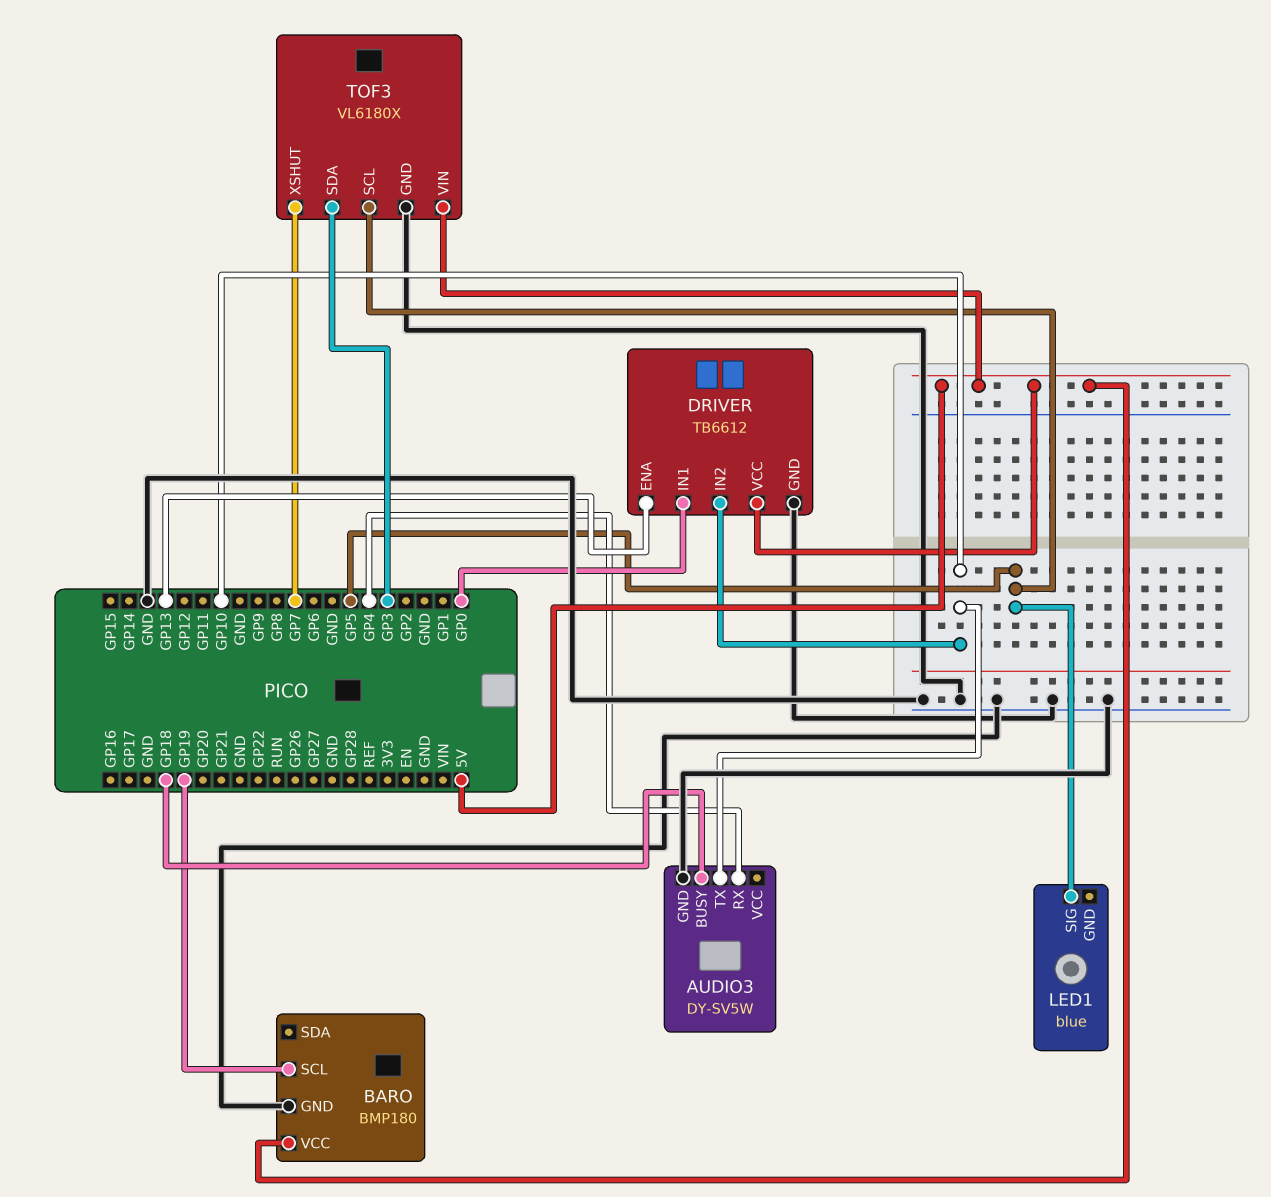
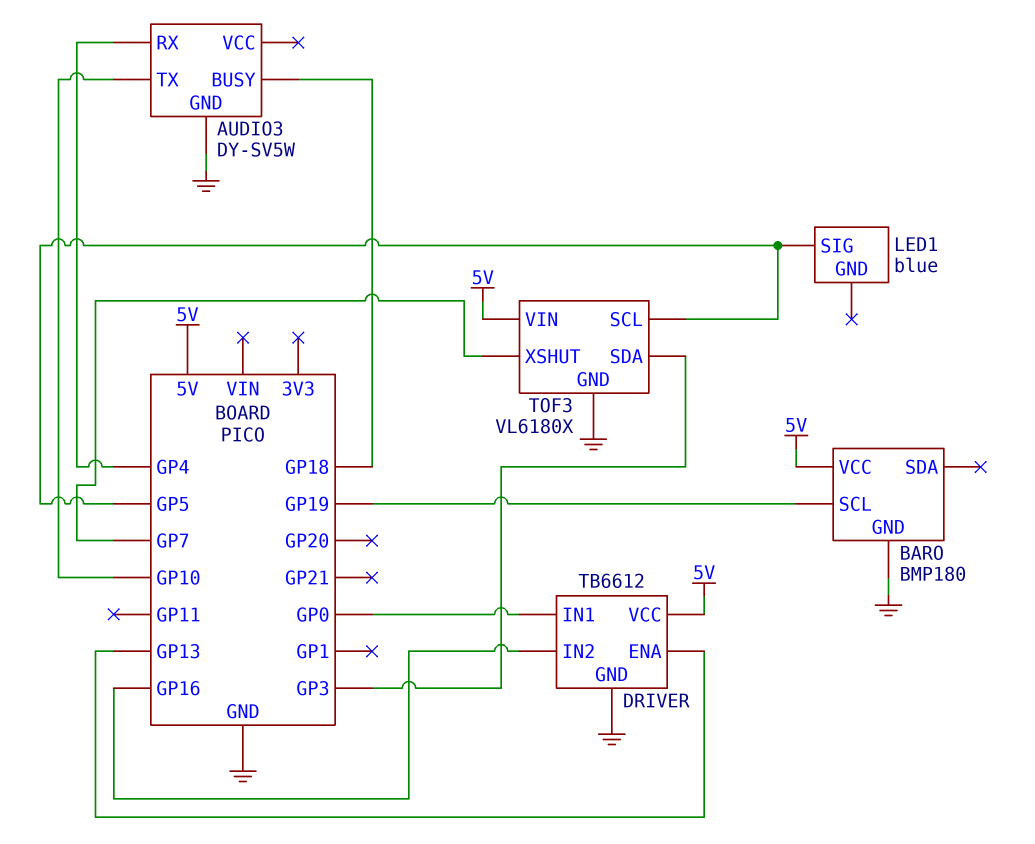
DRIVER pin IN2: GP10 -> GP16

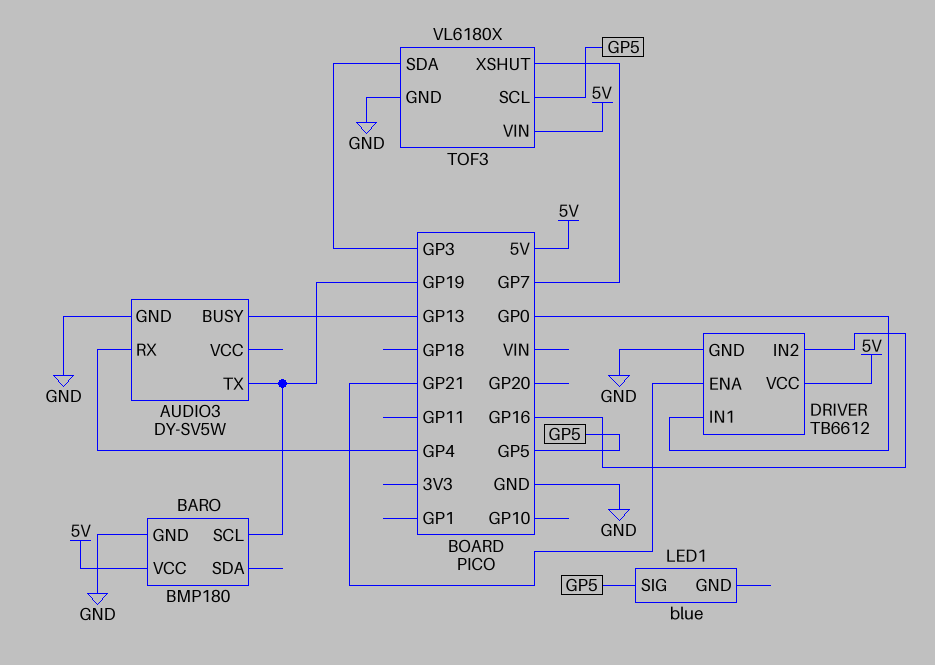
AUDIO3 pin BUSY: GP18 -> GP13
AUDIO3 pin TX: GP10 -> GP19
DRIVER pin ENA: GP13 -> GP21

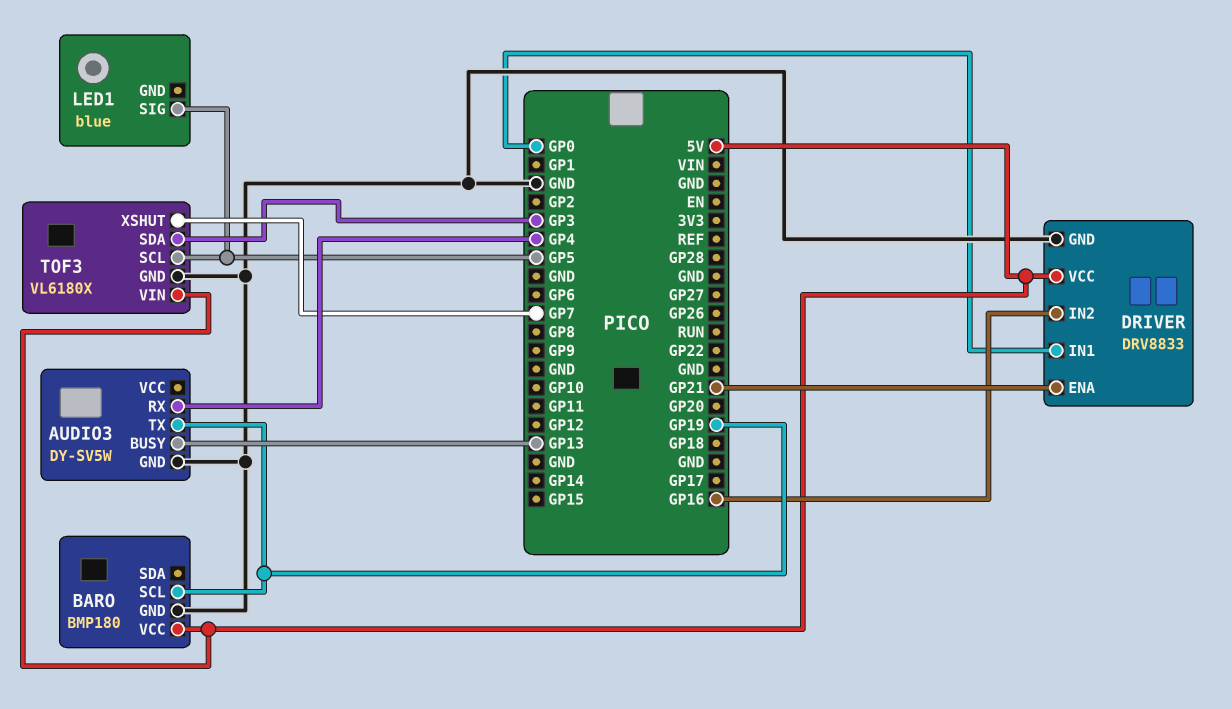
DRIVER: TB6612 -> DRV8833

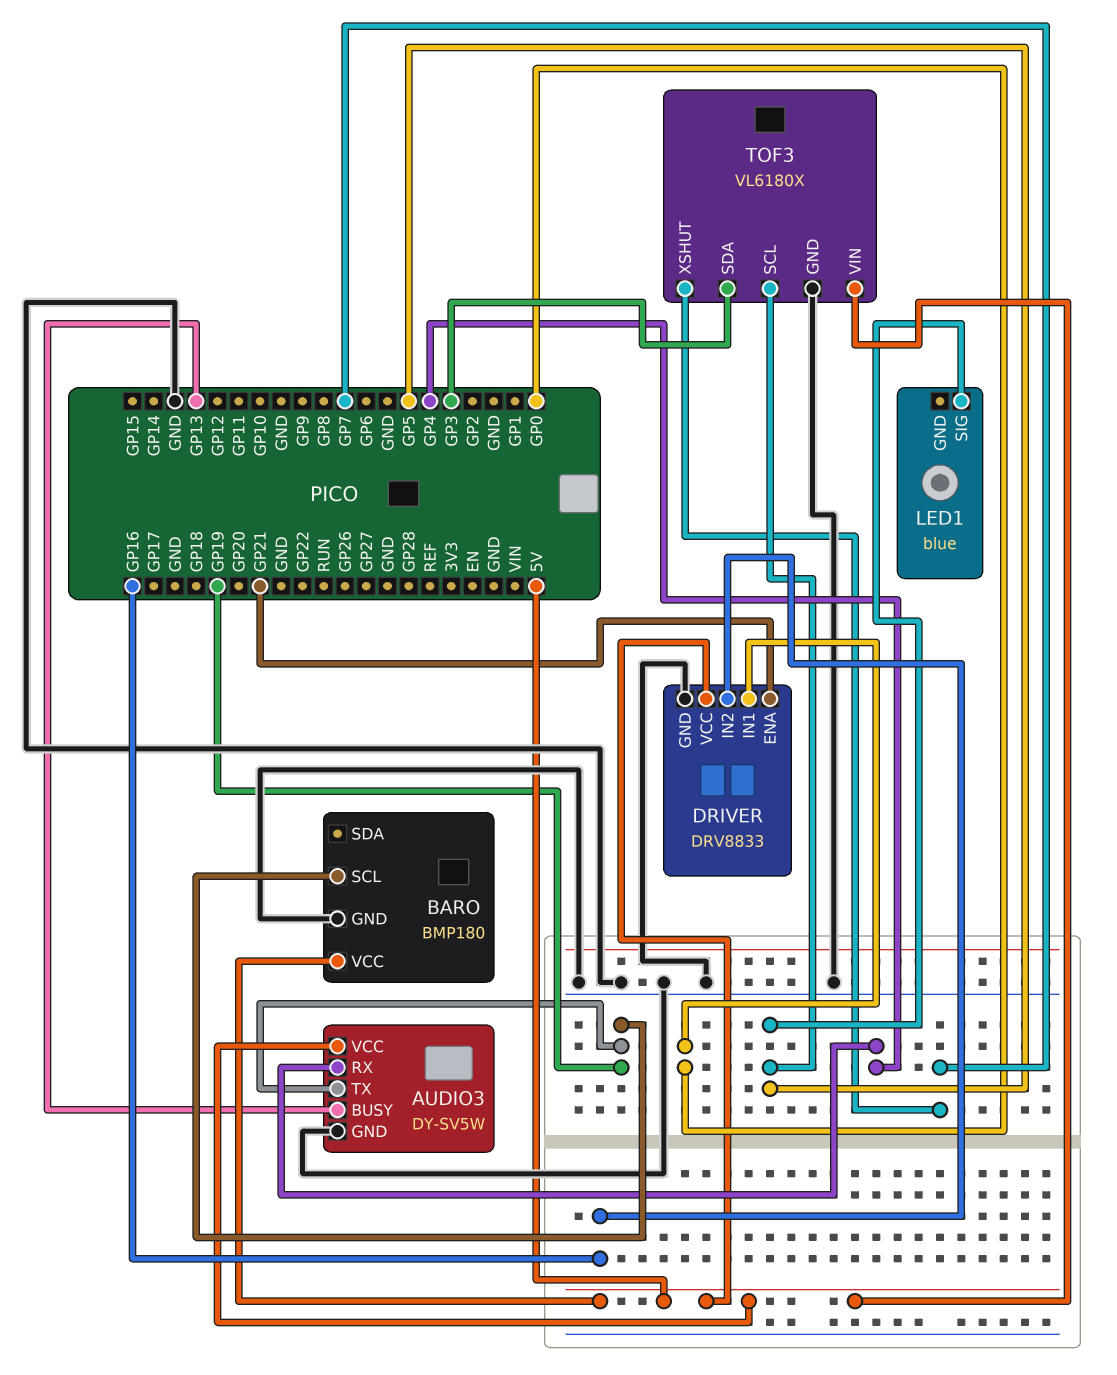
AUDIO3 pin VCC: none -> 5V

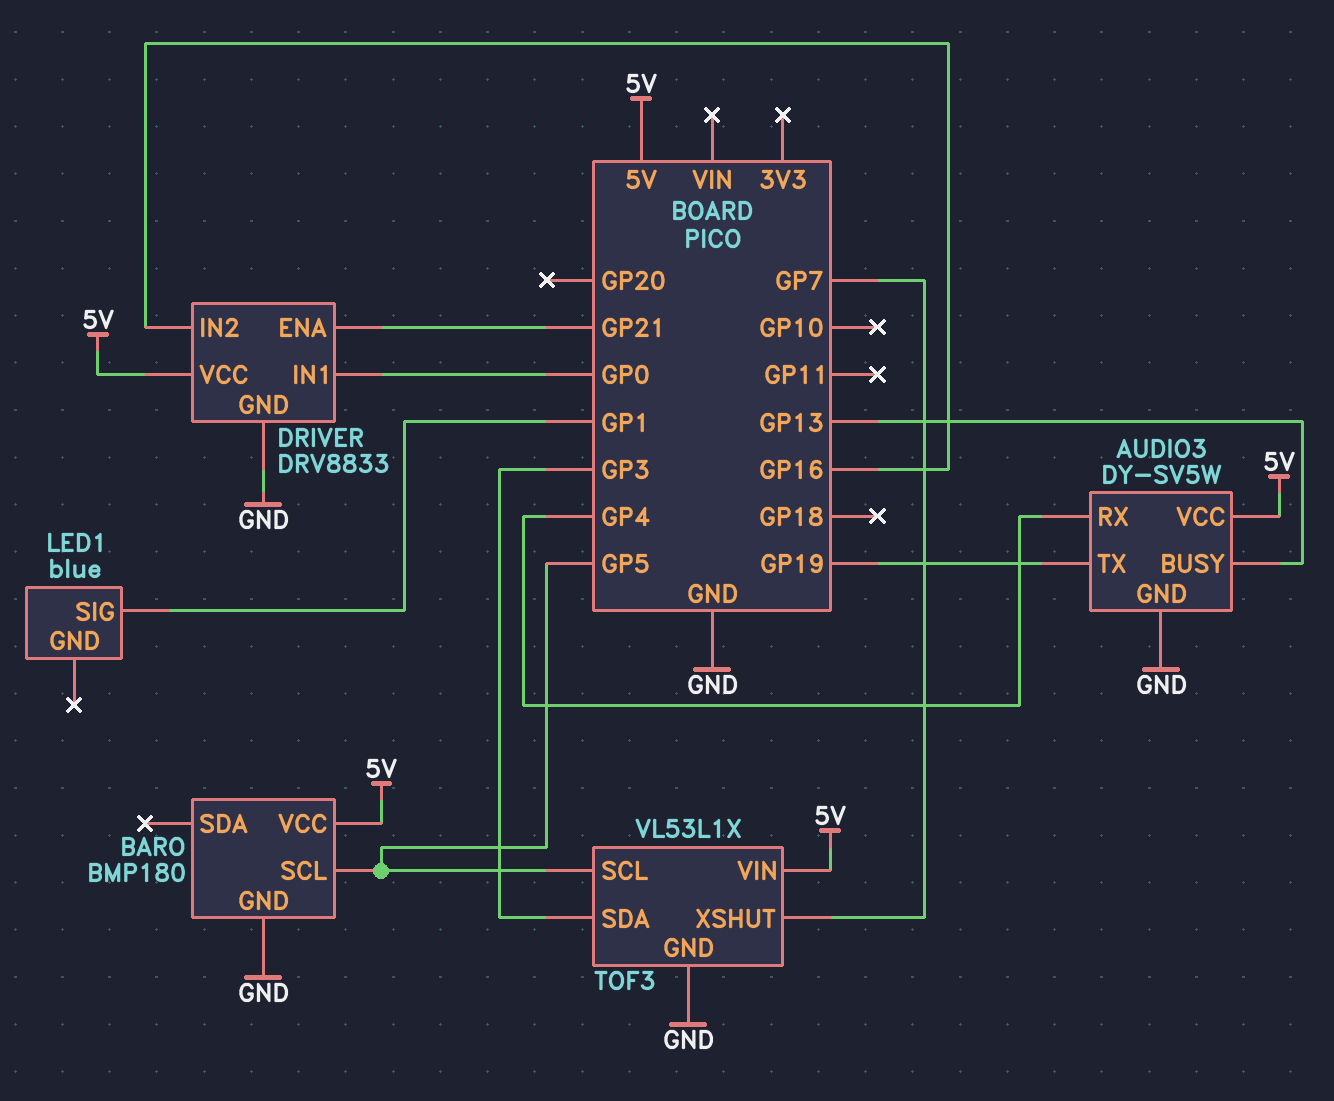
BARO pin SCL: GP19 -> GP5
LED1 pin SIG: GP5 -> GP1
TOF3: VL6180X -> VL53L1X

